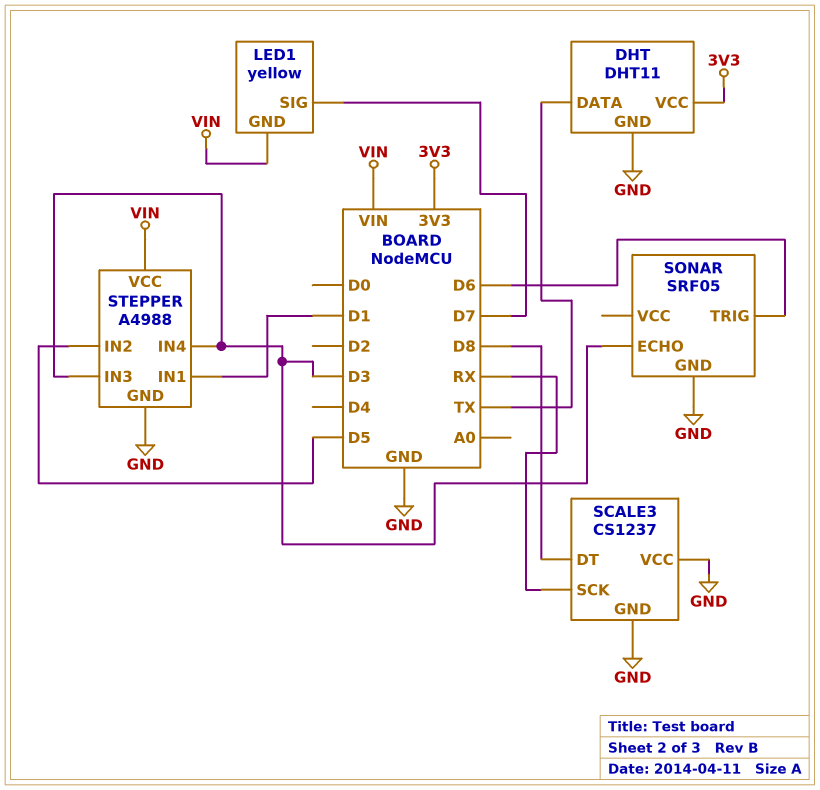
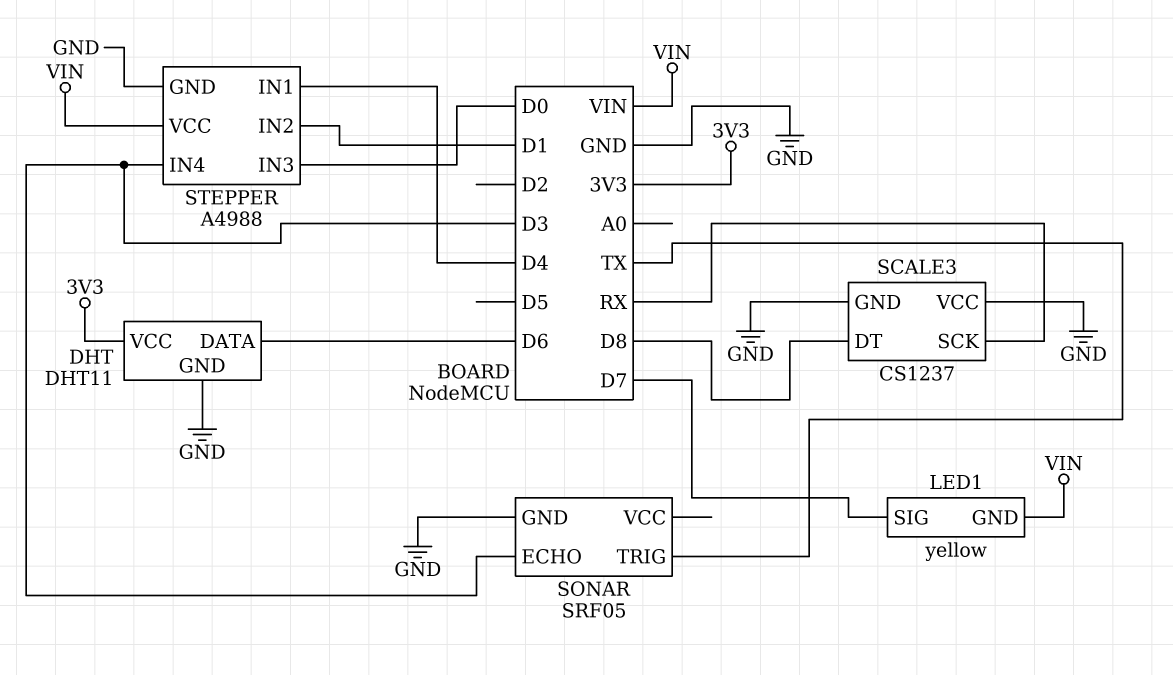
DHT pin DATA: TX -> D6
SONAR pin TRIG: D6 -> TX
STEPPER pin IN1: D1 -> D4
STEPPER pin IN2: D5 -> D1
STEPPER pin IN3: D3 -> D0

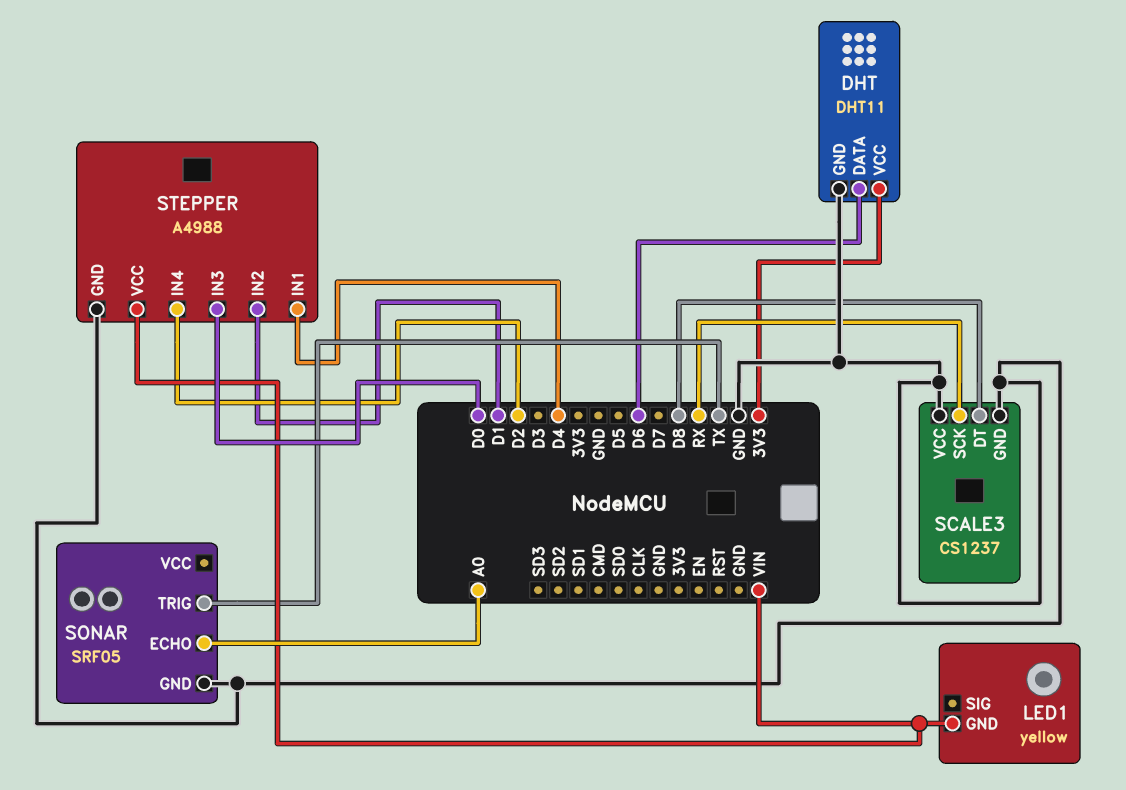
LED1 pin SIG: D7 -> none
SONAR pin ECHO: D3 -> A0
STEPPER pin IN4: D3 -> D2

